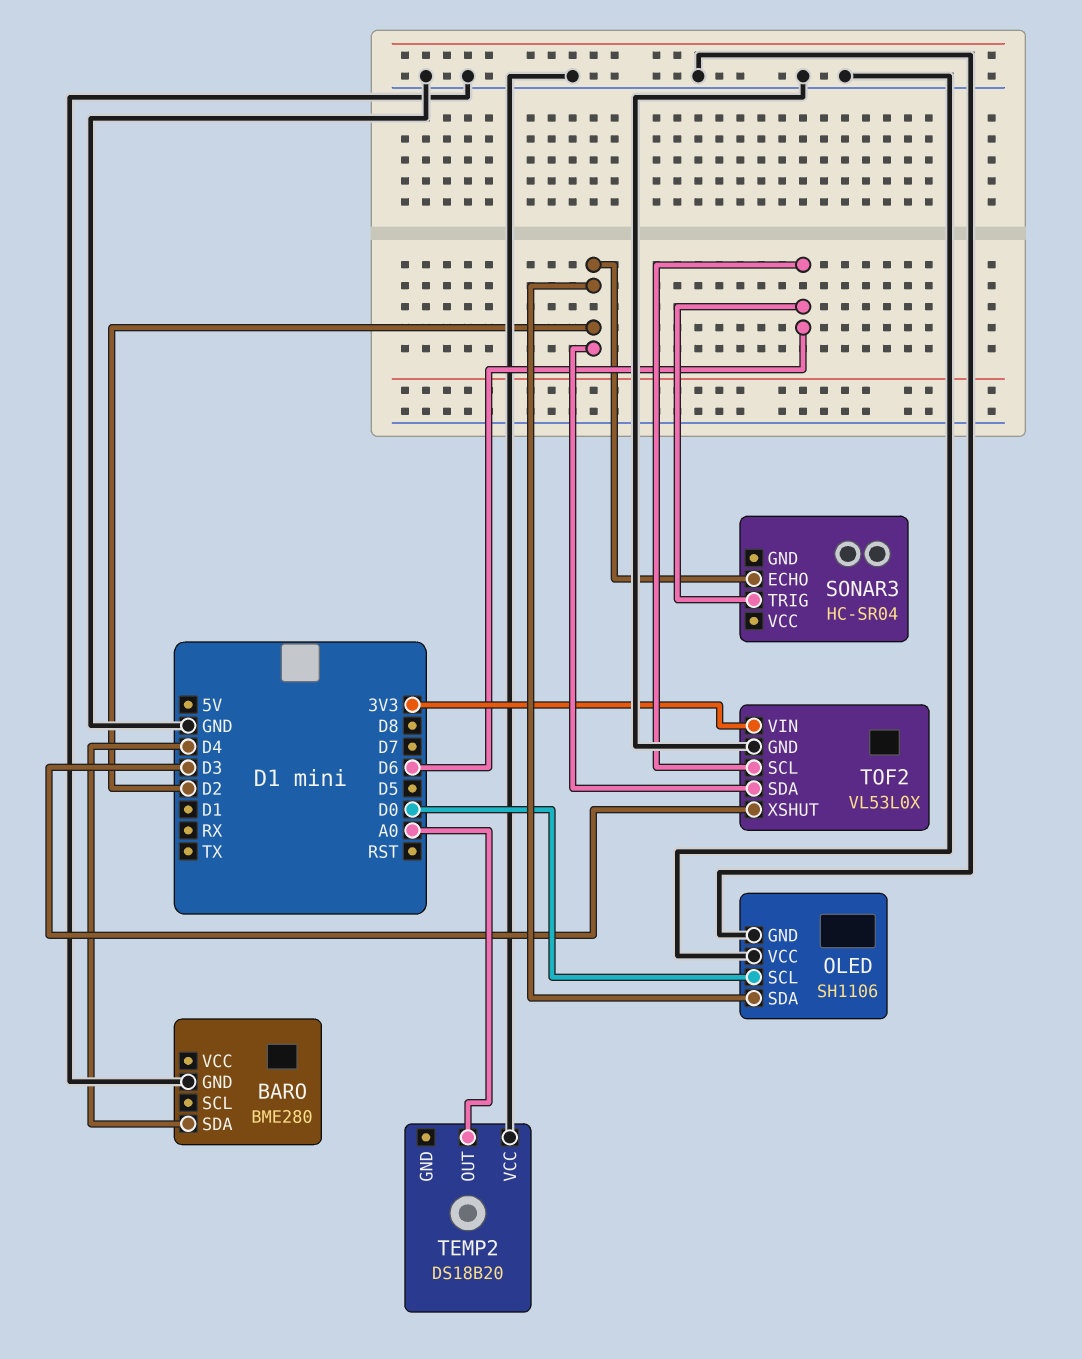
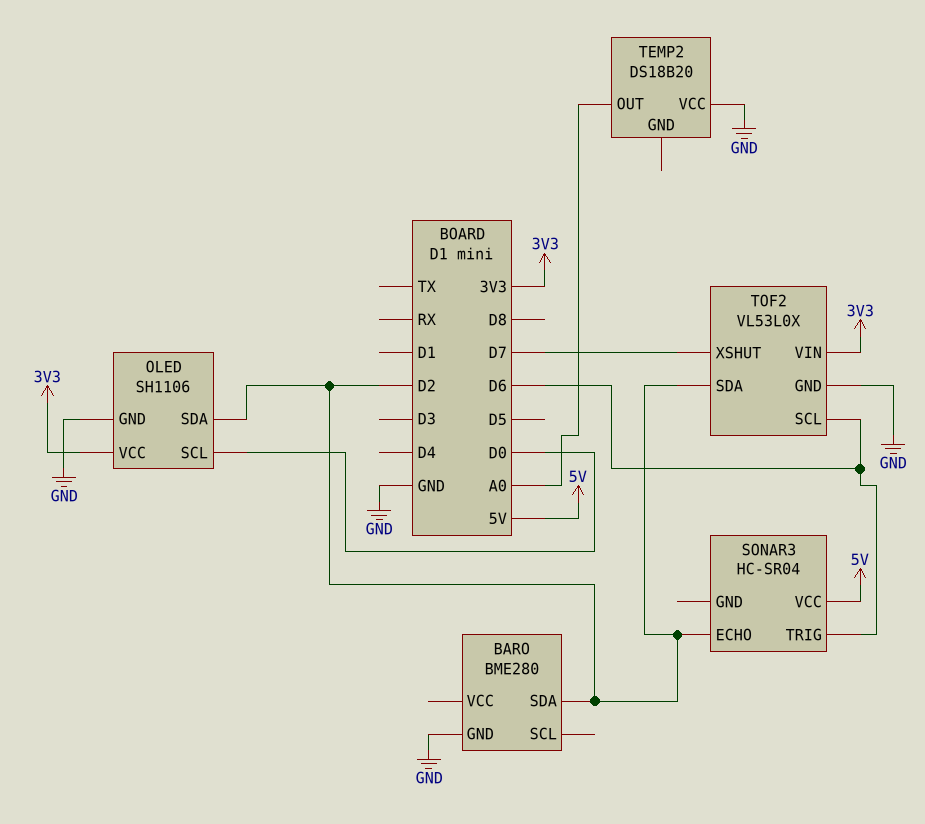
BARO pin SDA: D4 -> D2
OLED pin VCC: GND -> 3V3
SONAR3 pin VCC: none -> 5V
TOF2 pin XSHUT: D3 -> D7

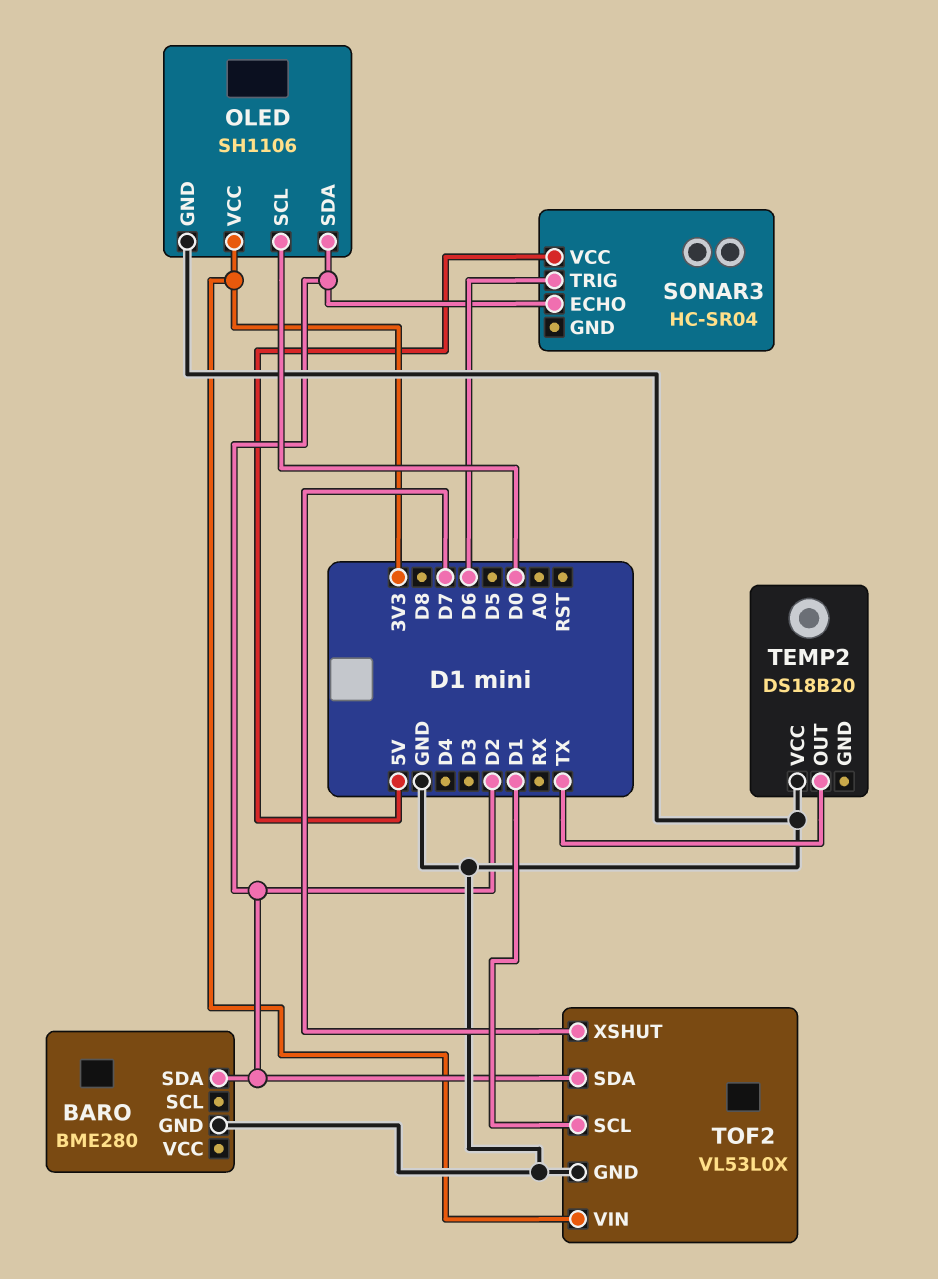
TEMP2 pin OUT: A0 -> TX
TOF2 pin SCL: D6 -> D1

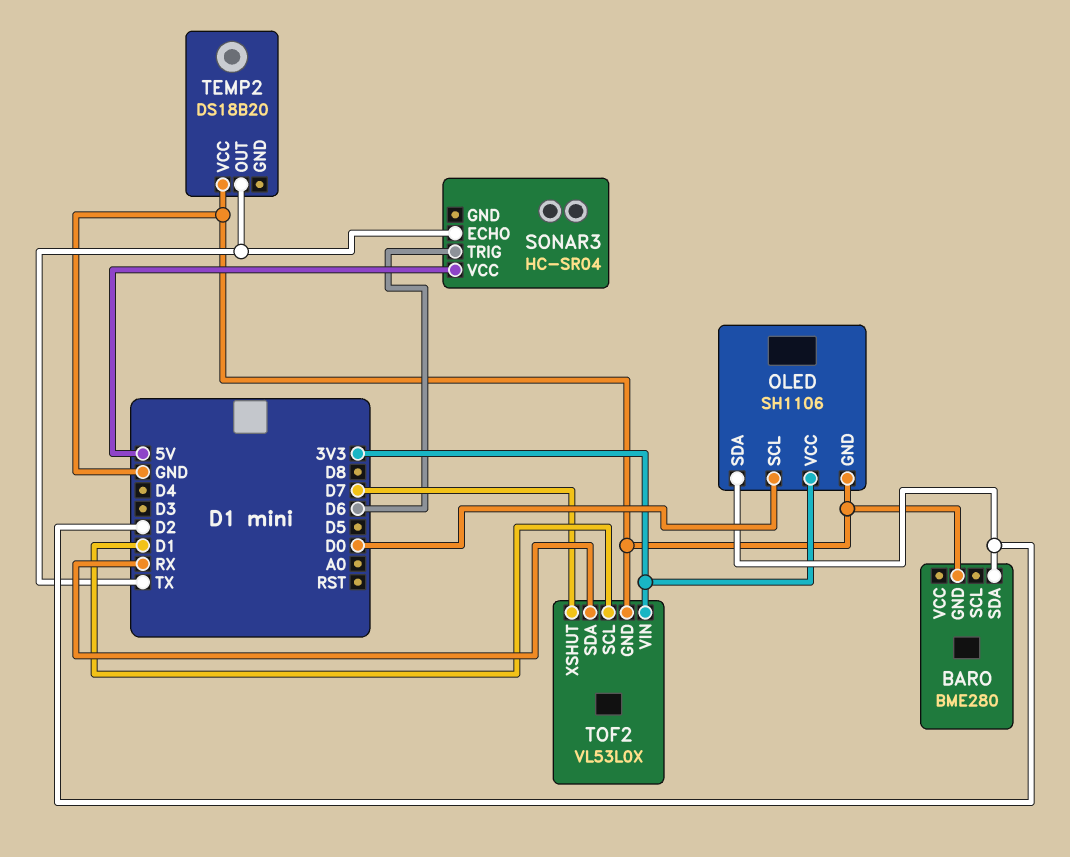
SONAR3 pin ECHO: D2 -> TX
TOF2 pin SDA: D2 -> RX

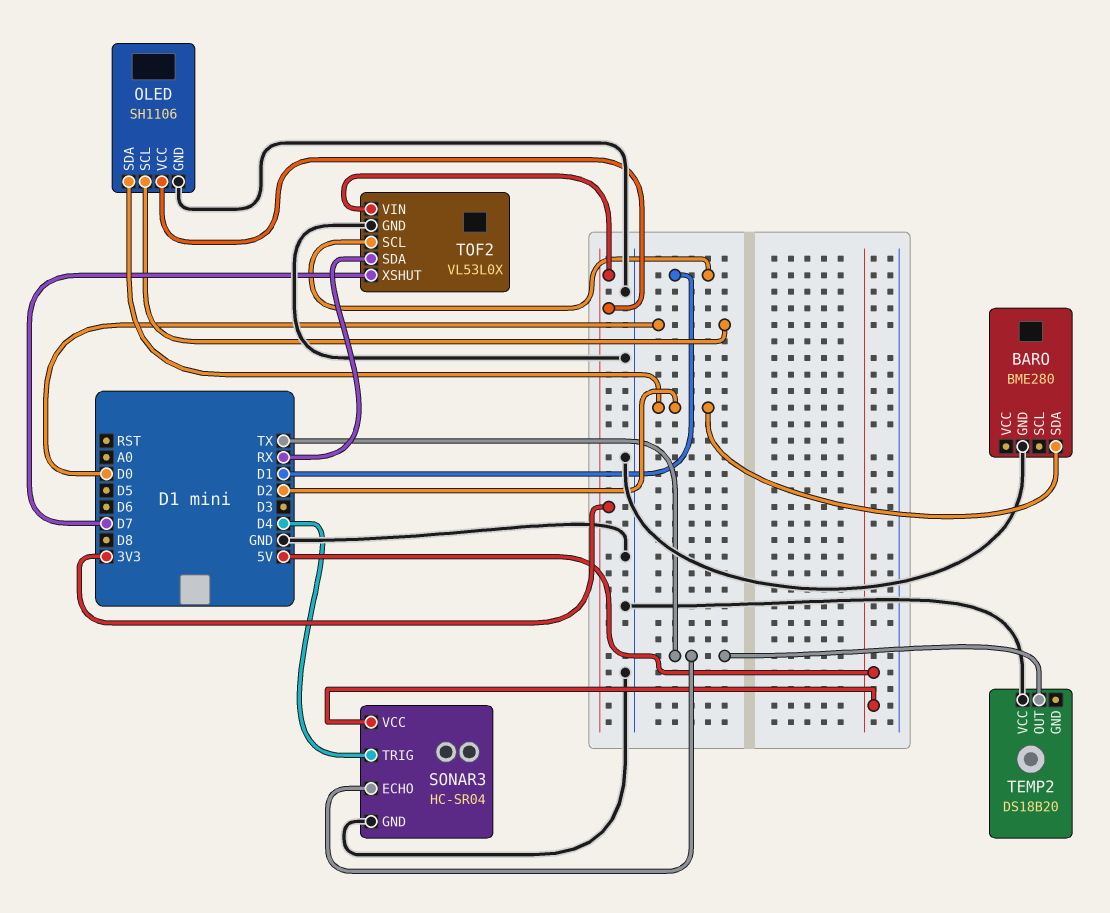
SONAR3 pin GND: none -> GND
SONAR3 pin TRIG: D6 -> D4

